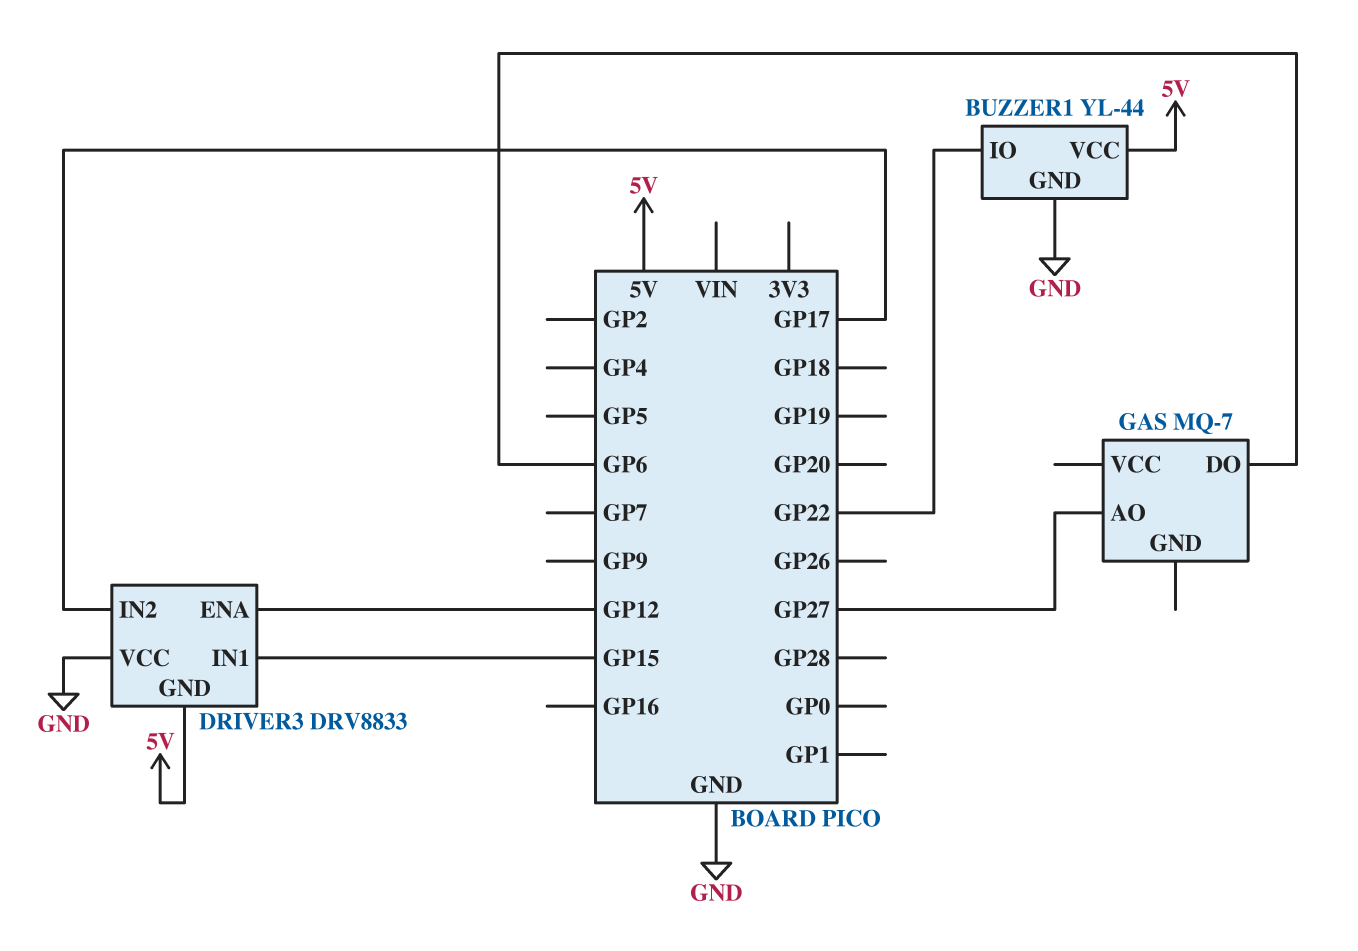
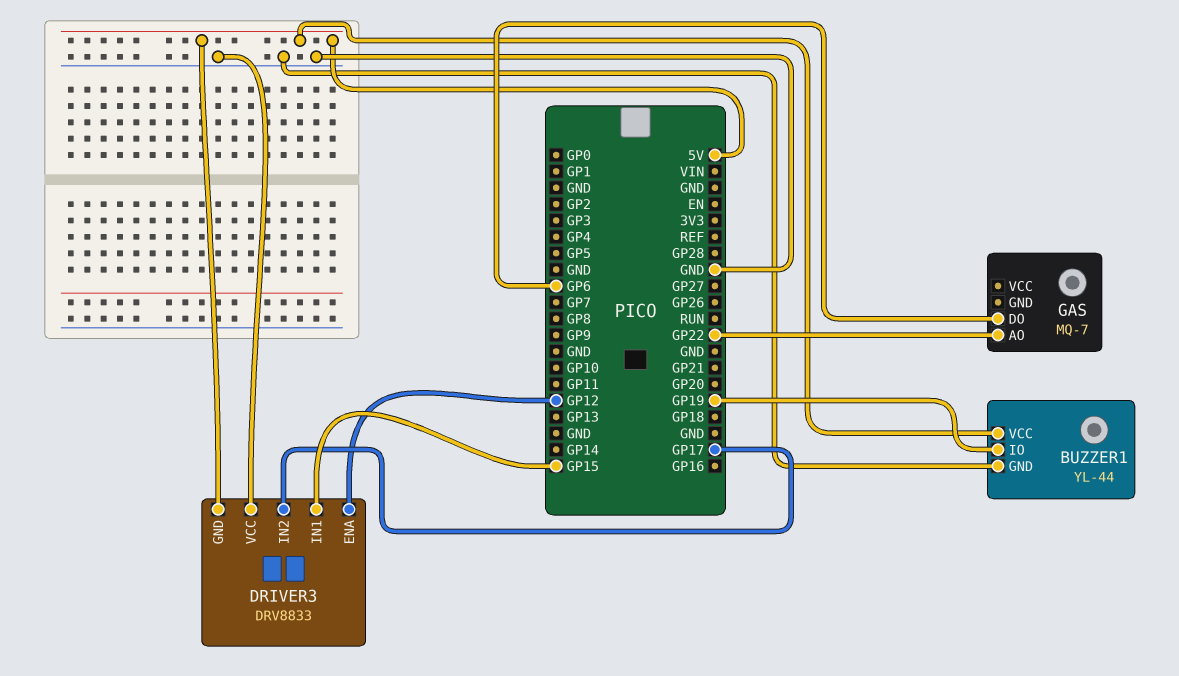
BUZZER1 pin IO: GP22 -> GP19
GAS pin AO: GP27 -> GP22

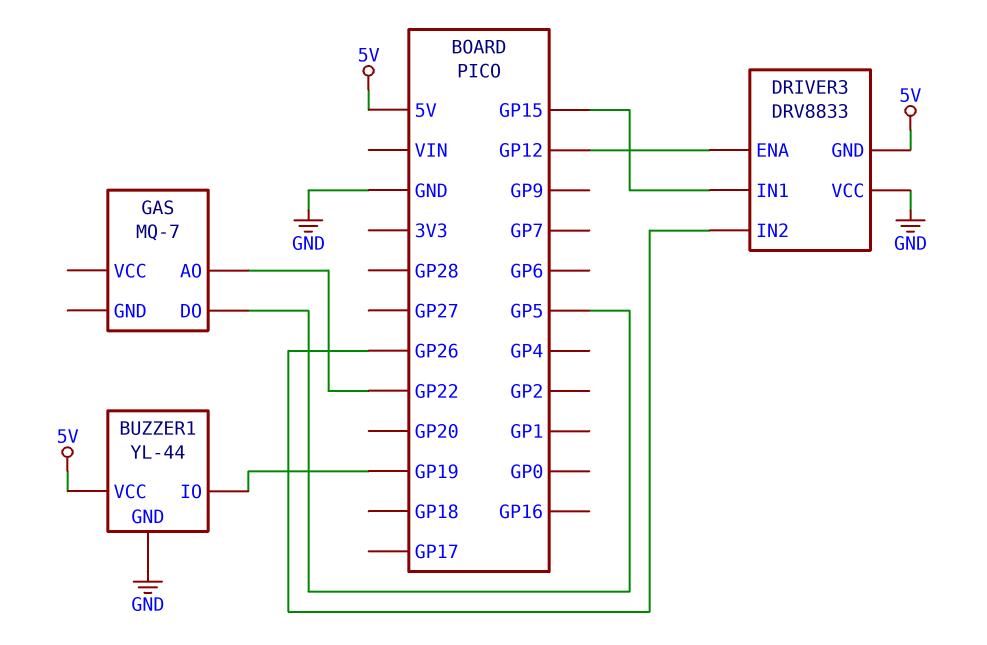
DRIVER3 pin IN2: GP17 -> GP26
GAS pin DO: GP6 -> GP5

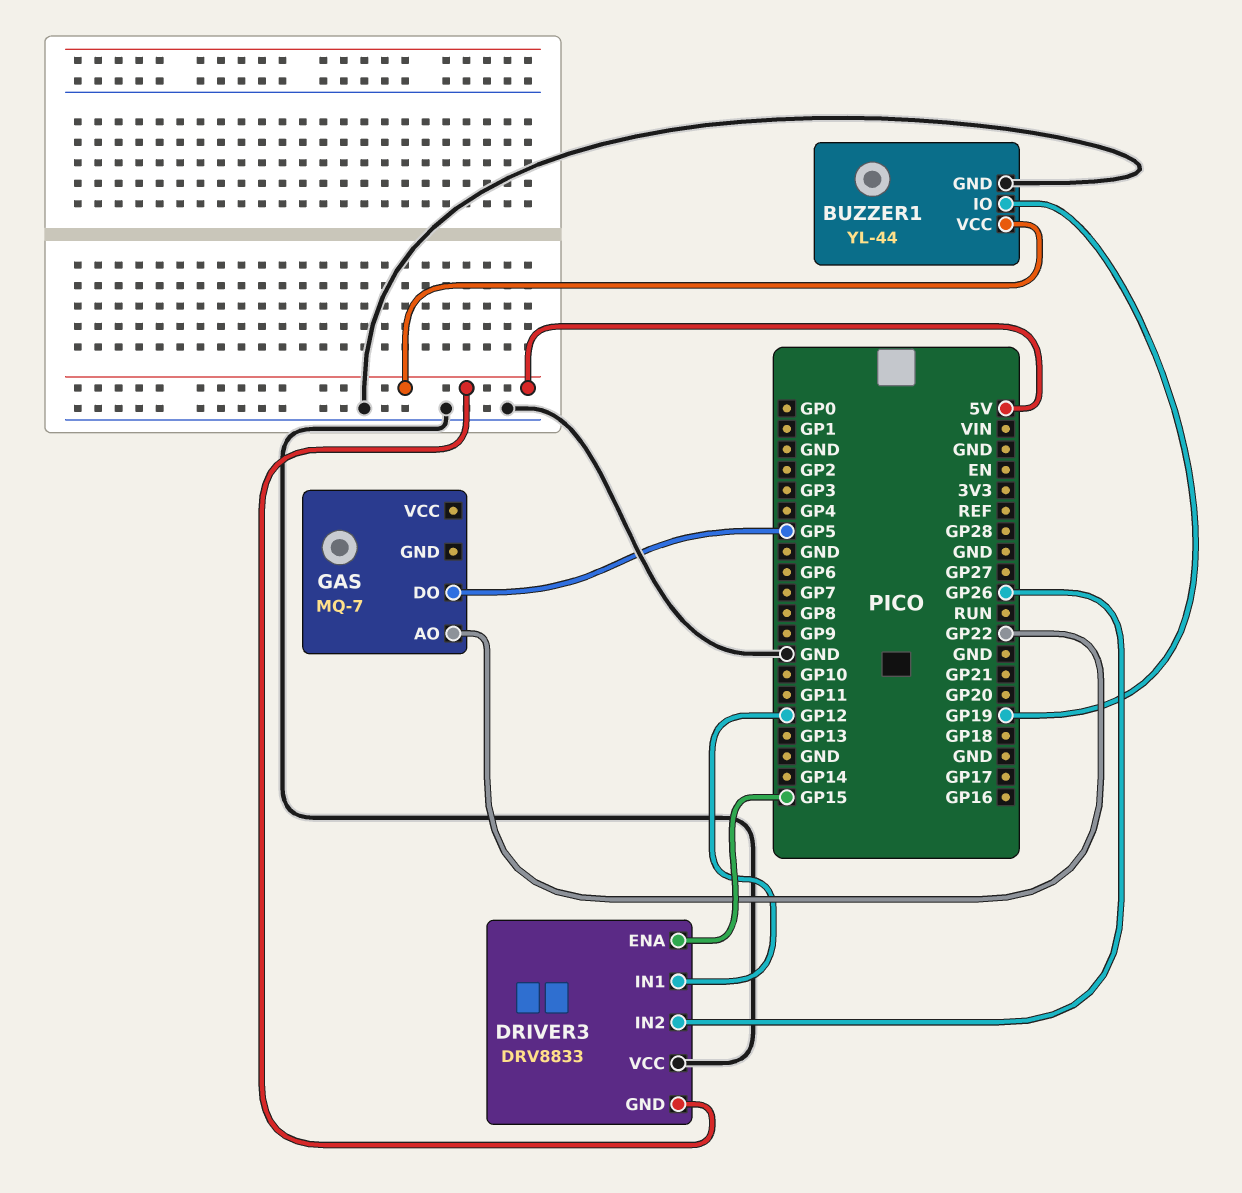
DRIVER3 pin ENA: GP12 -> GP15
DRIVER3 pin IN1: GP15 -> GP12

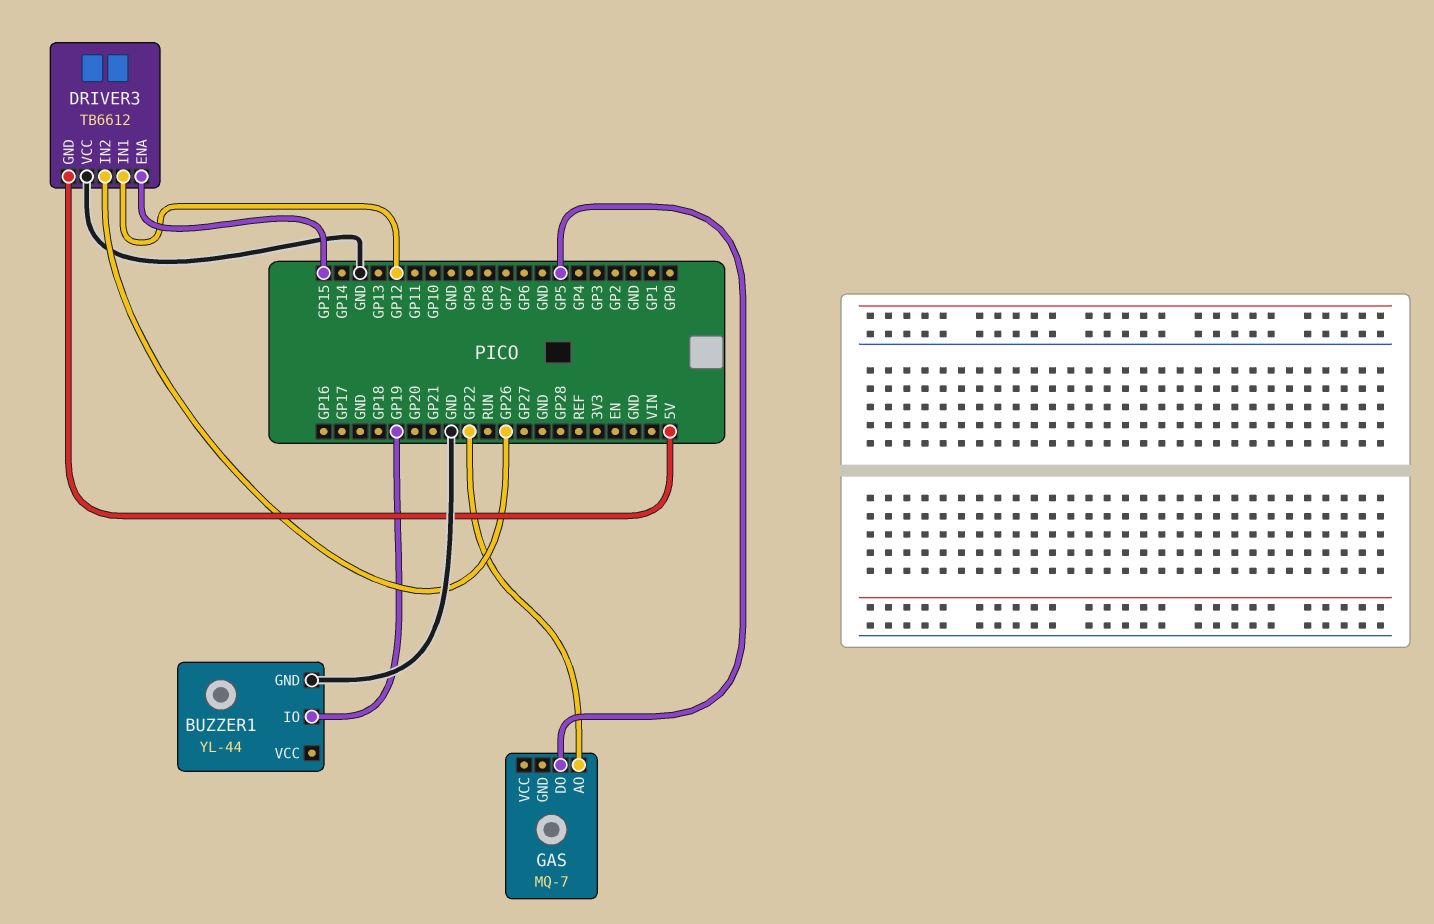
BUZZER1 pin VCC: 5V -> none
DRIVER3: DRV8833 -> TB6612

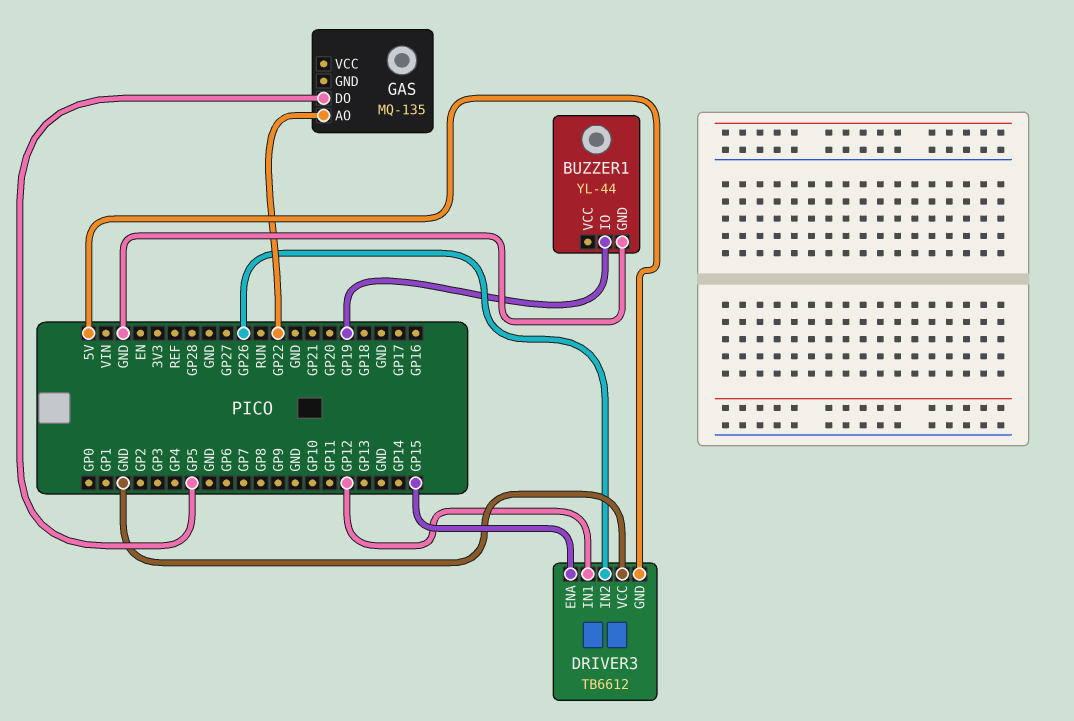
GAS: MQ-7 -> MQ-135

